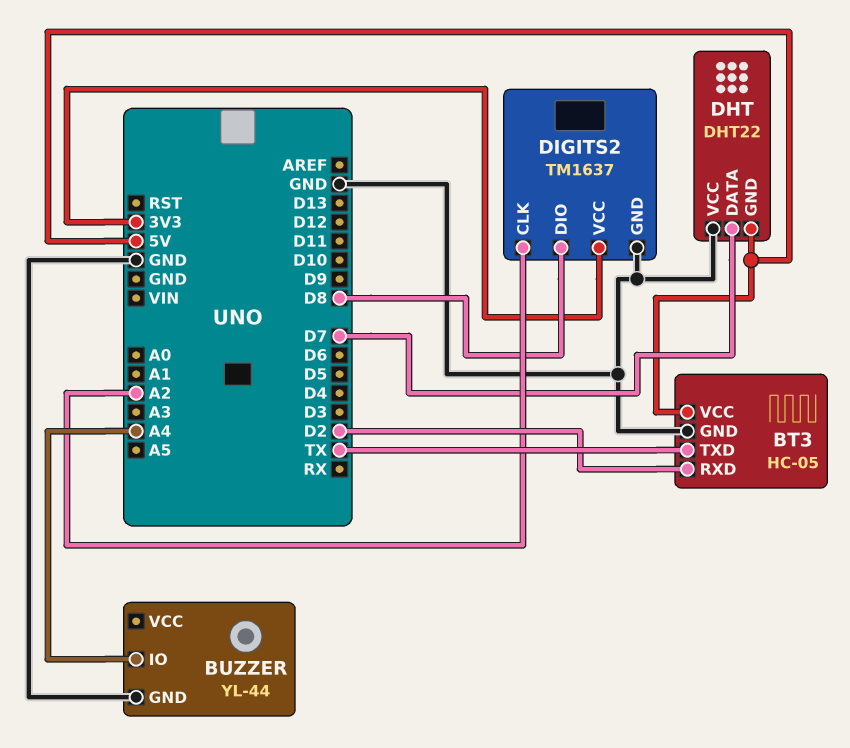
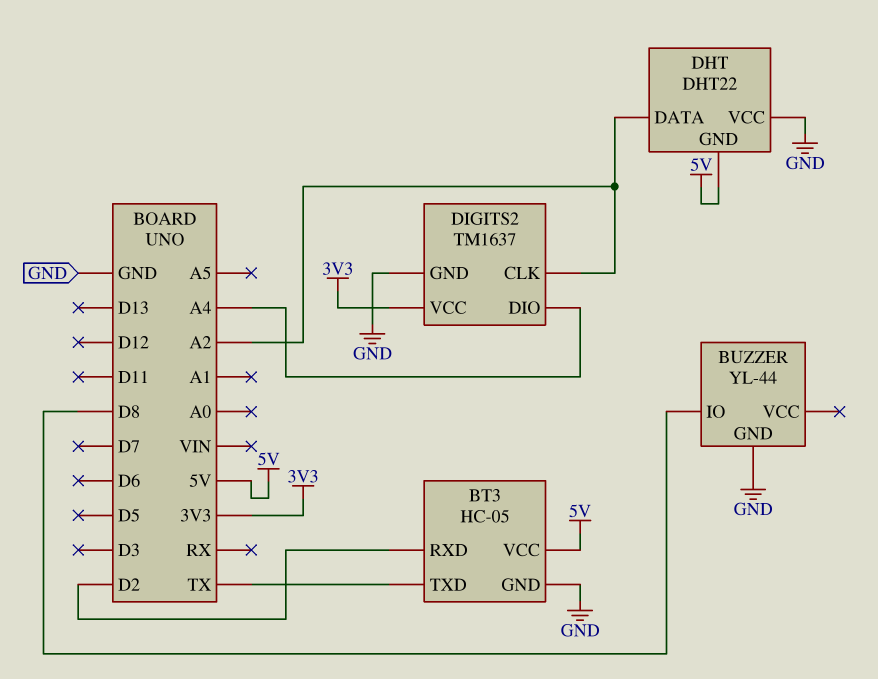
BUZZER pin IO: A4 -> D8
DHT pin DATA: D7 -> A2
DIGITS2 pin DIO: D8 -> A4

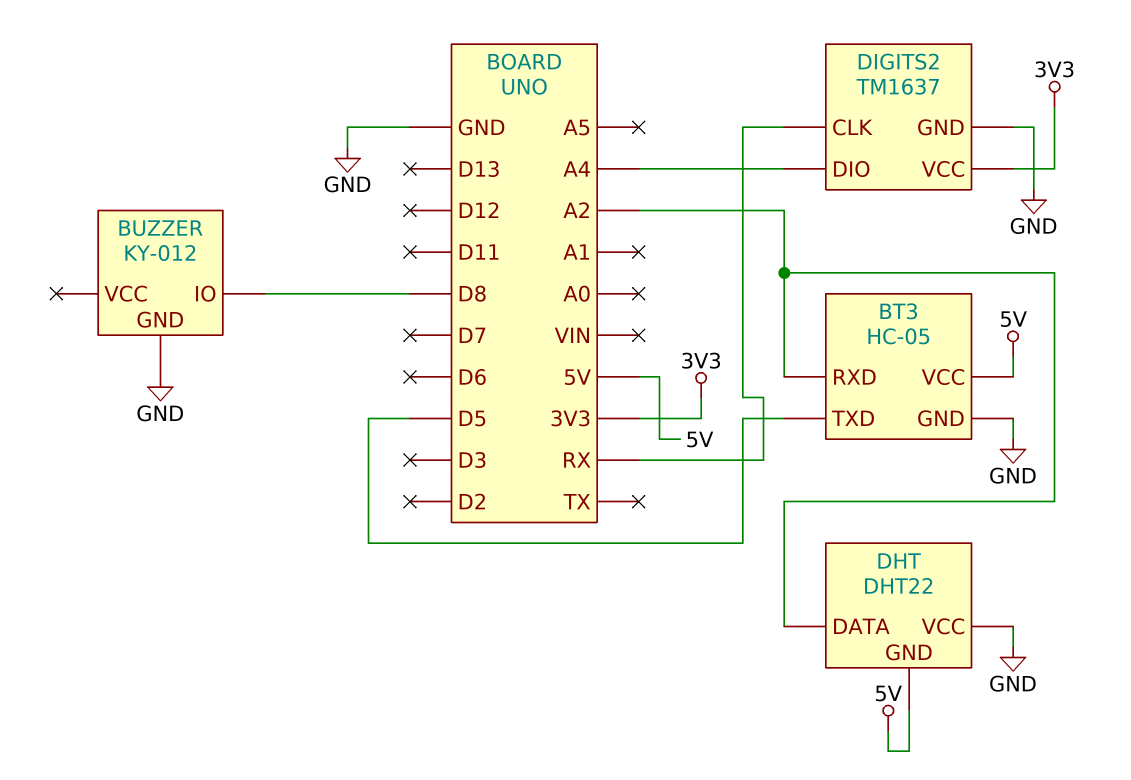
BT3 pin RXD: D2 -> A2
BT3 pin TXD: TX -> D5
BUZZER: YL-44 -> KY-012
DIGITS2 pin CLK: A2 -> RX

